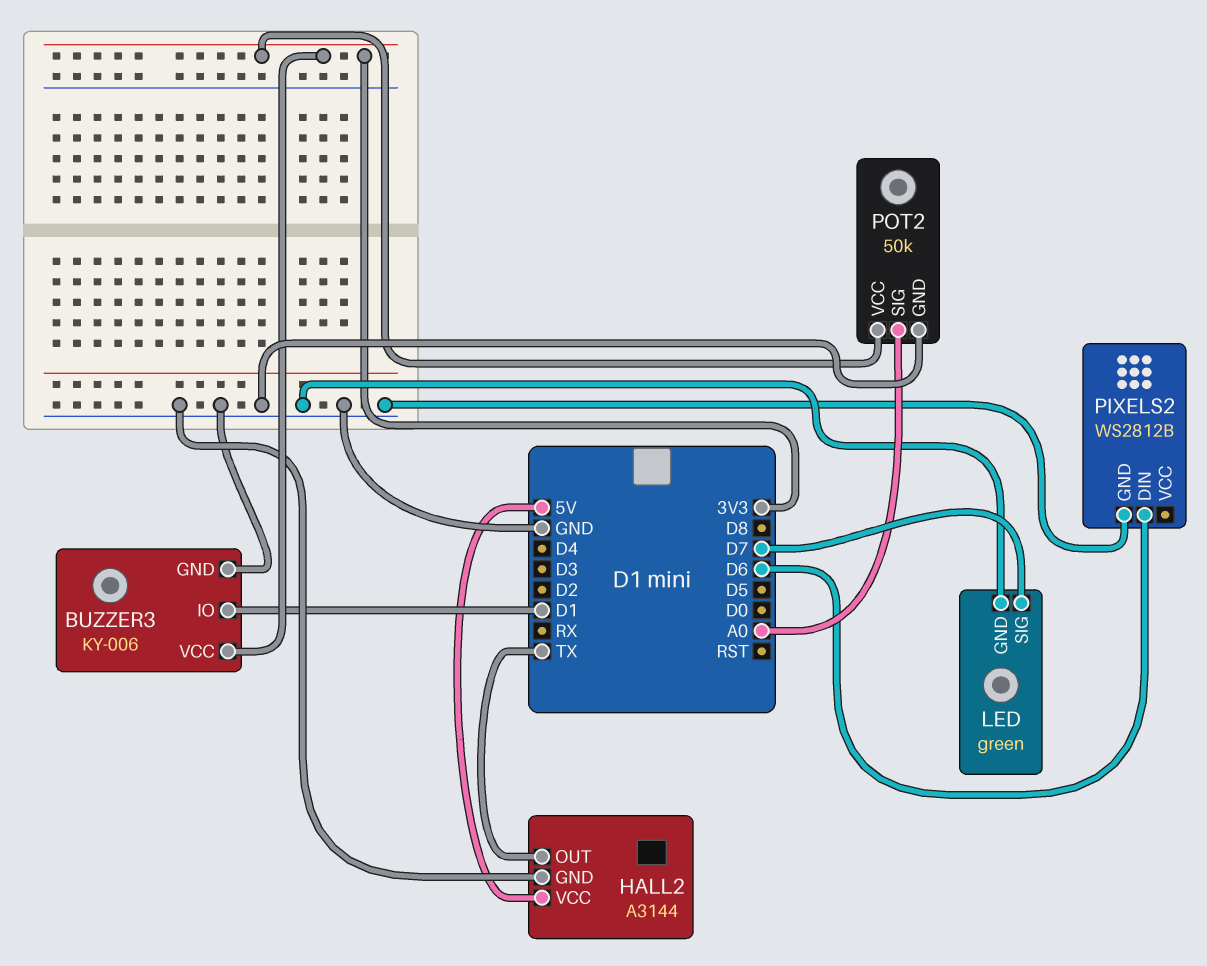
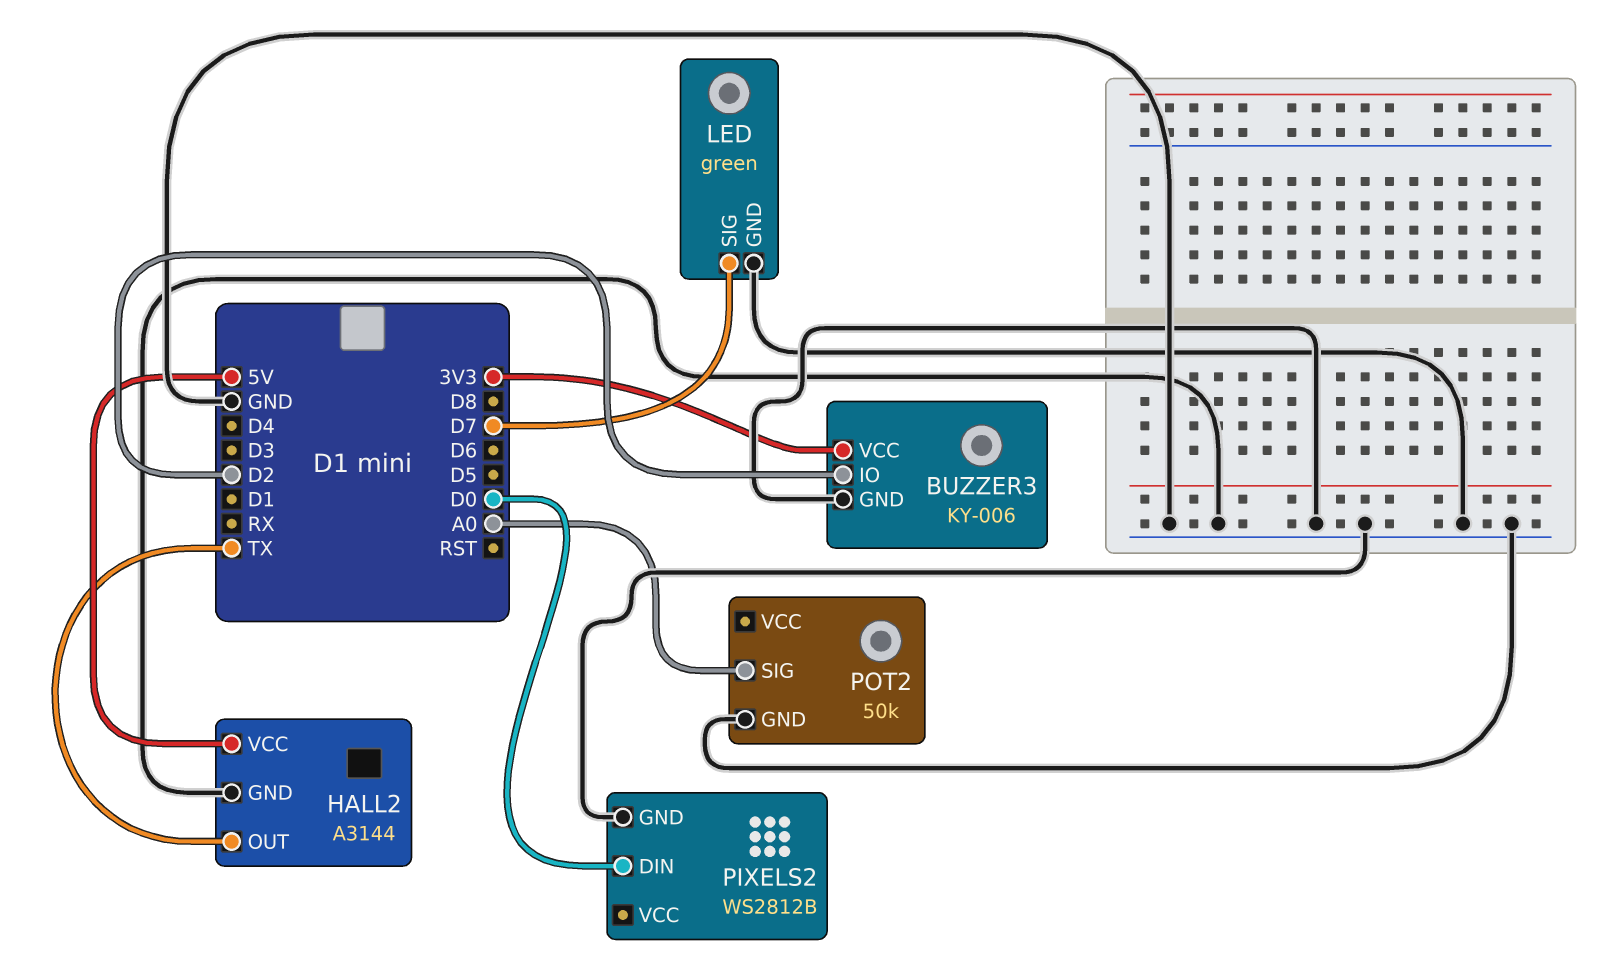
BUZZER3 pin IO: D1 -> D2
PIXELS2 pin DIN: D6 -> D0
POT2 pin VCC: 3V3 -> none

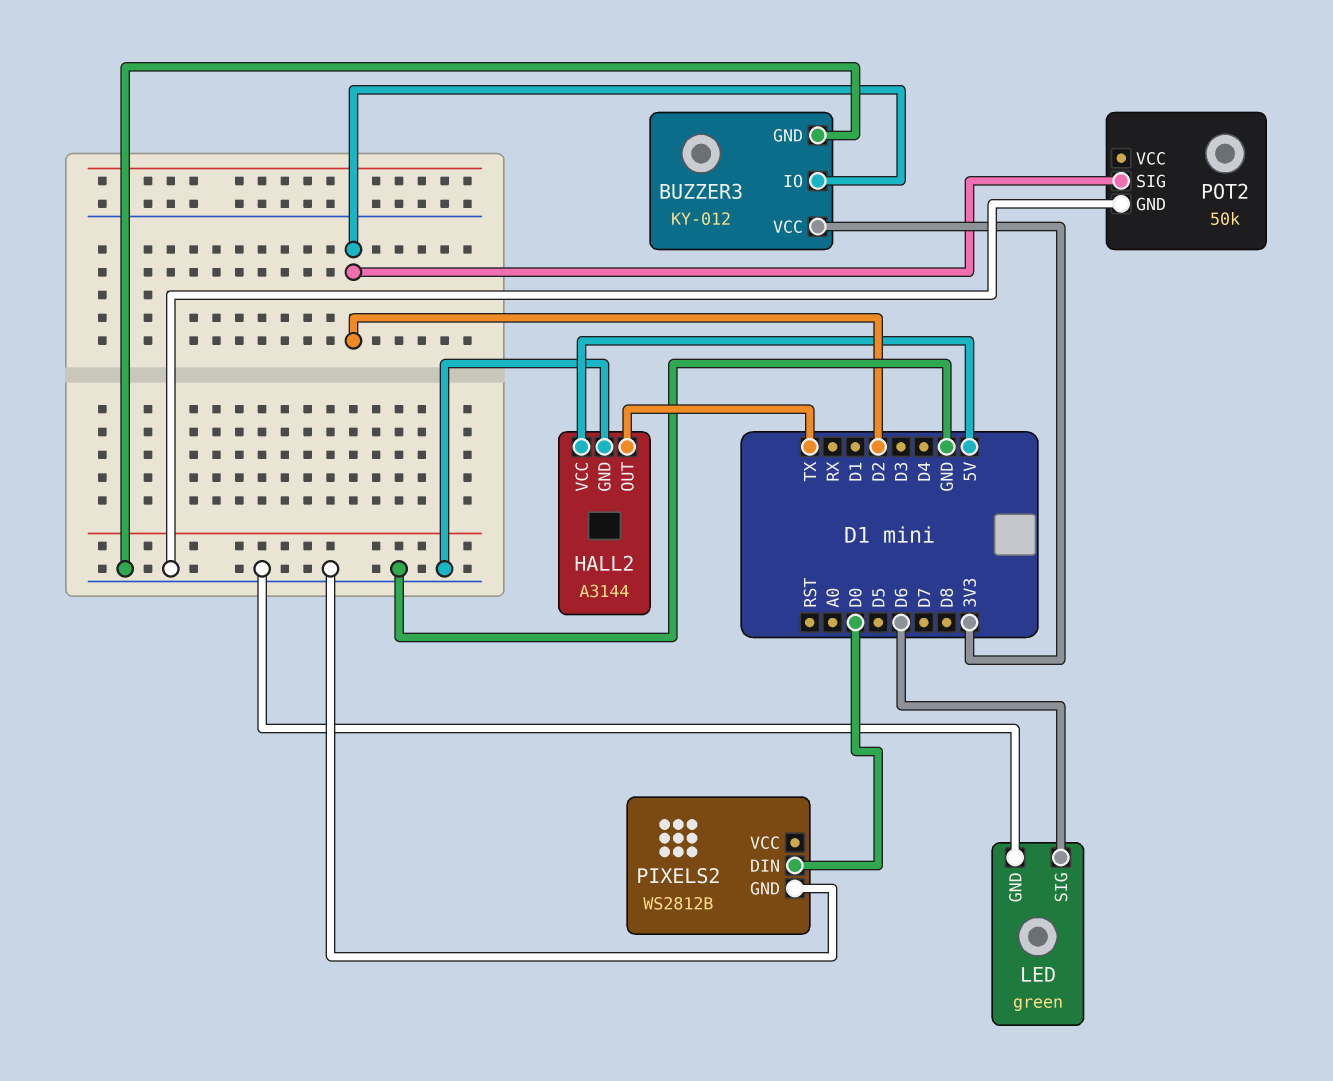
BUZZER3: KY-006 -> KY-012
LED pin SIG: D7 -> D6
POT2 pin SIG: A0 -> D2

